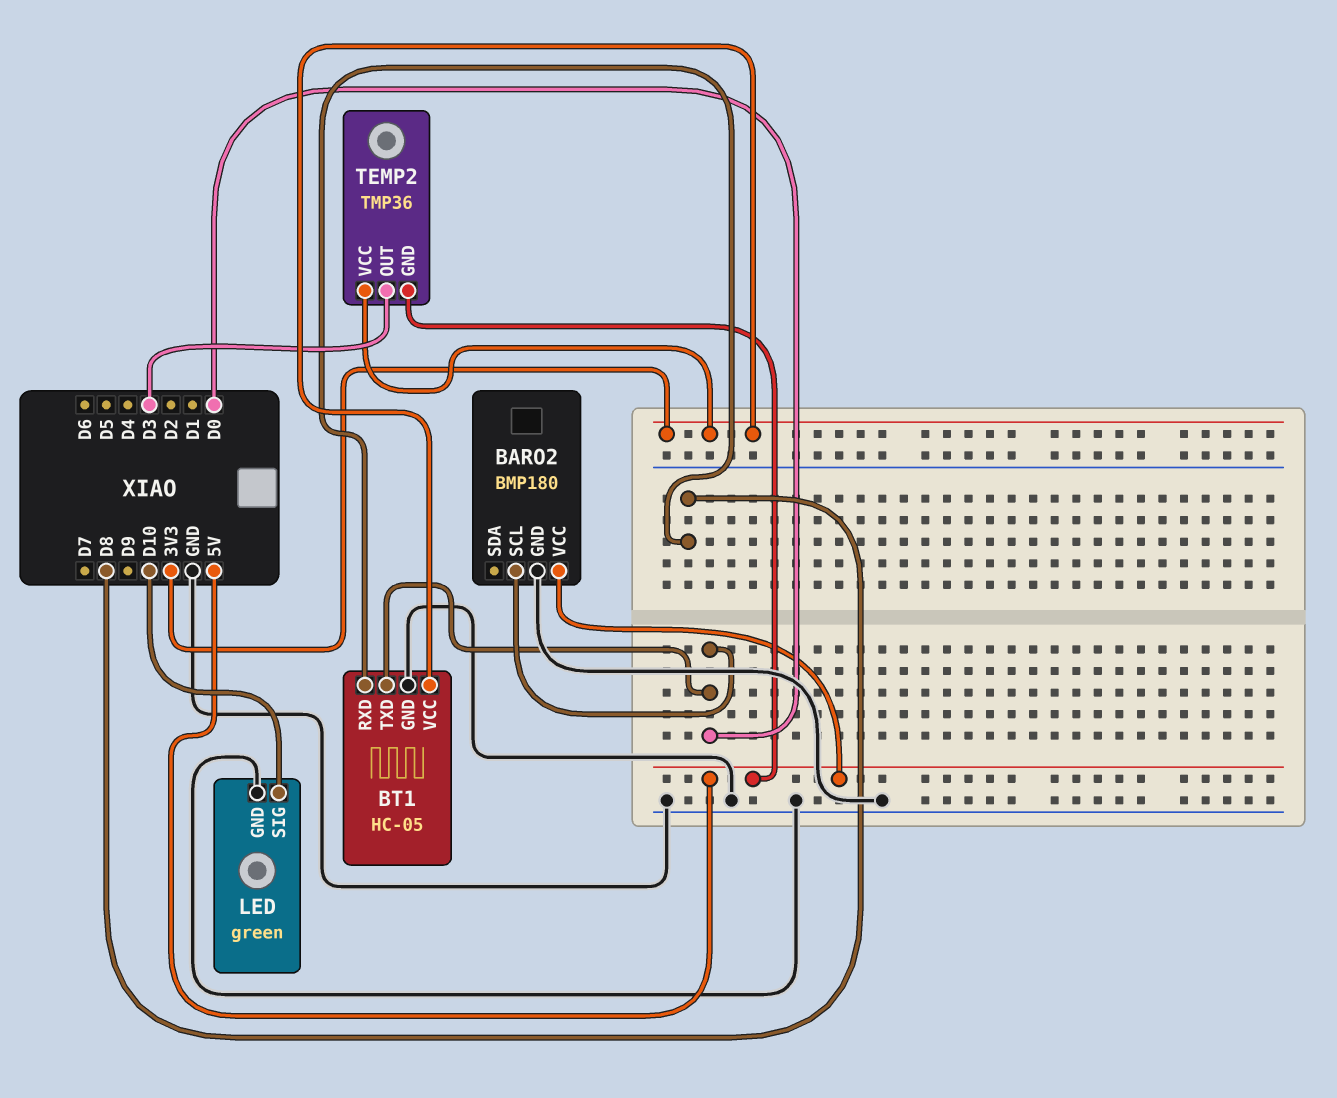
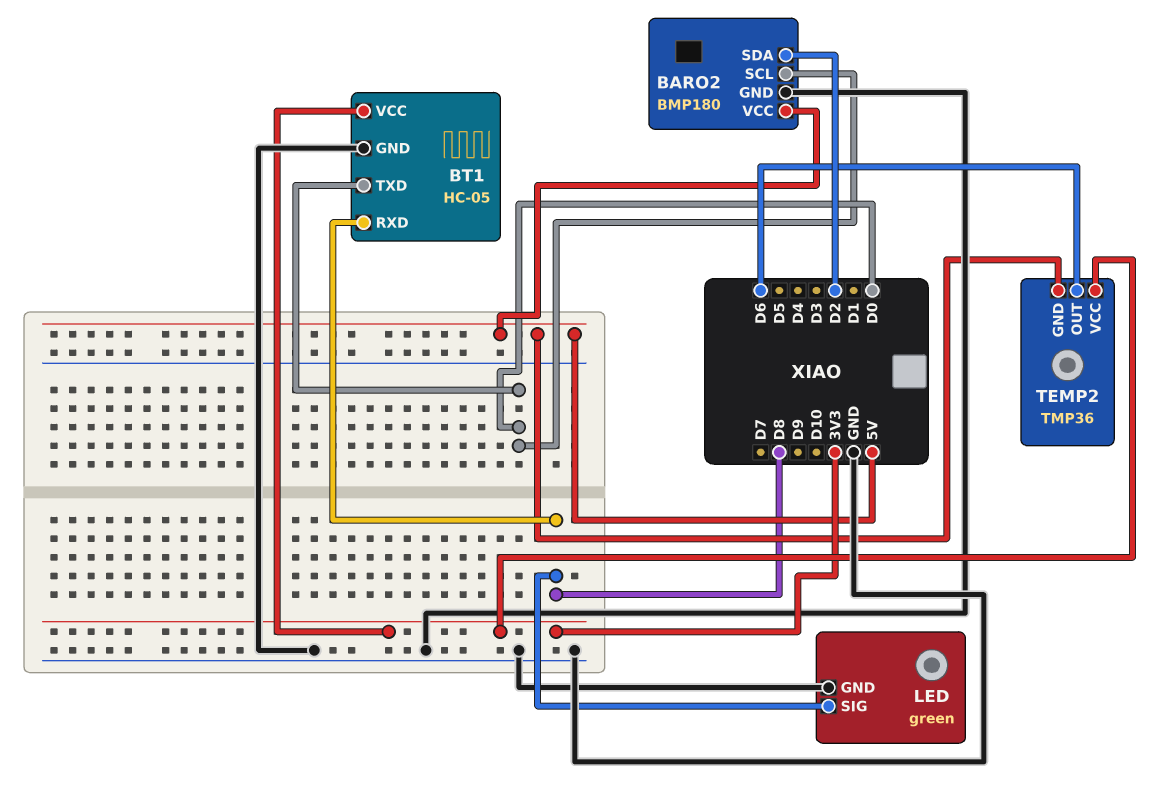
BARO2 pin SDA: none -> D2
LED pin SIG: D10 -> D8
TEMP2 pin OUT: D3 -> D6

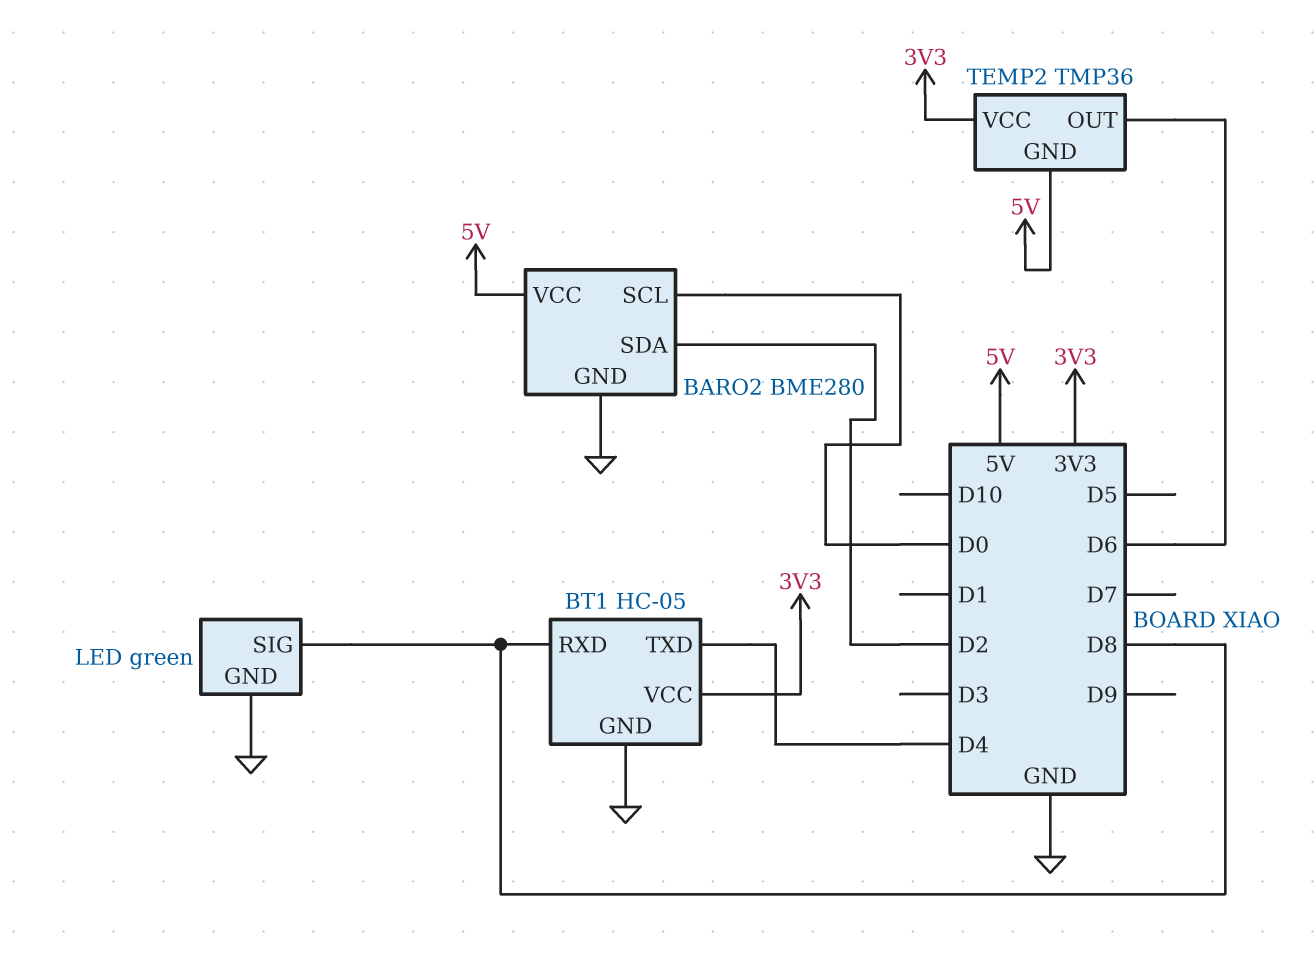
BARO2: BMP180 -> BME280
BT1 pin TXD: D0 -> D4

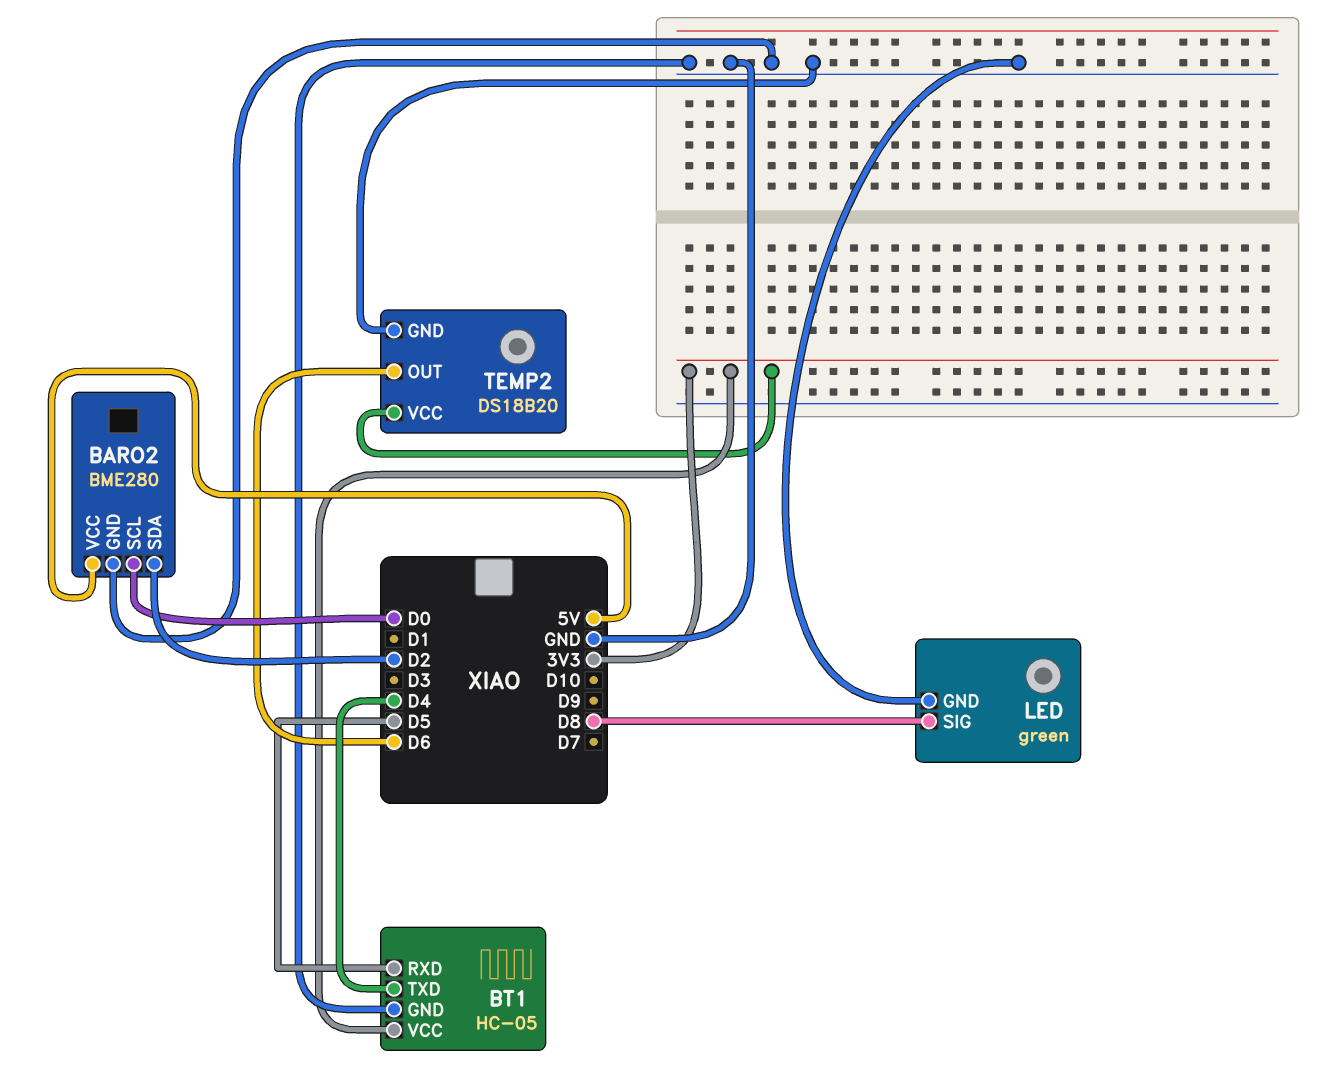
BT1 pin RXD: D8 -> D5
TEMP2: TMP36 -> DS18B20
TEMP2 pin GND: 5V -> GND

